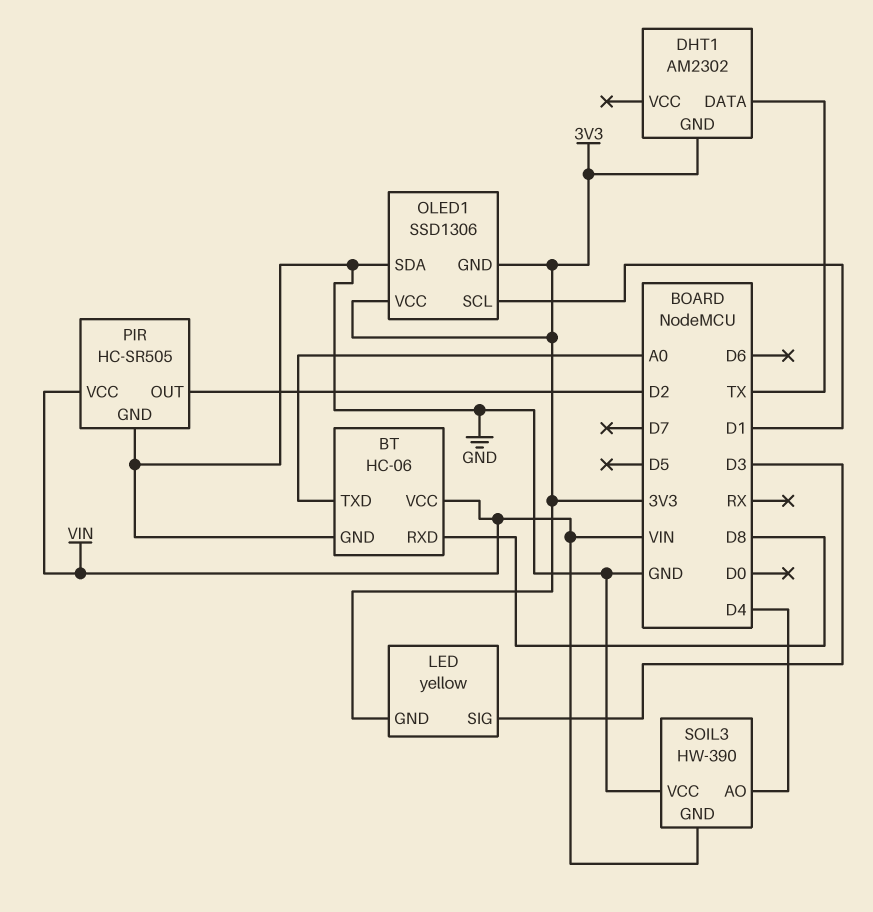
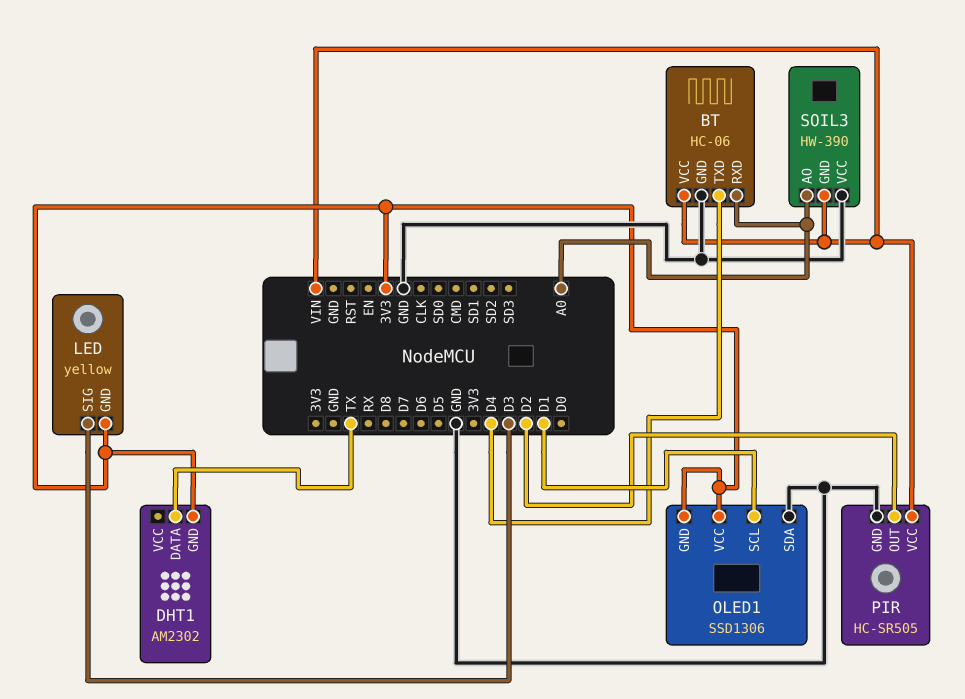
BT pin RXD: D8 -> A0
BT pin TXD: A0 -> D4
SOIL3 pin AO: D4 -> A0

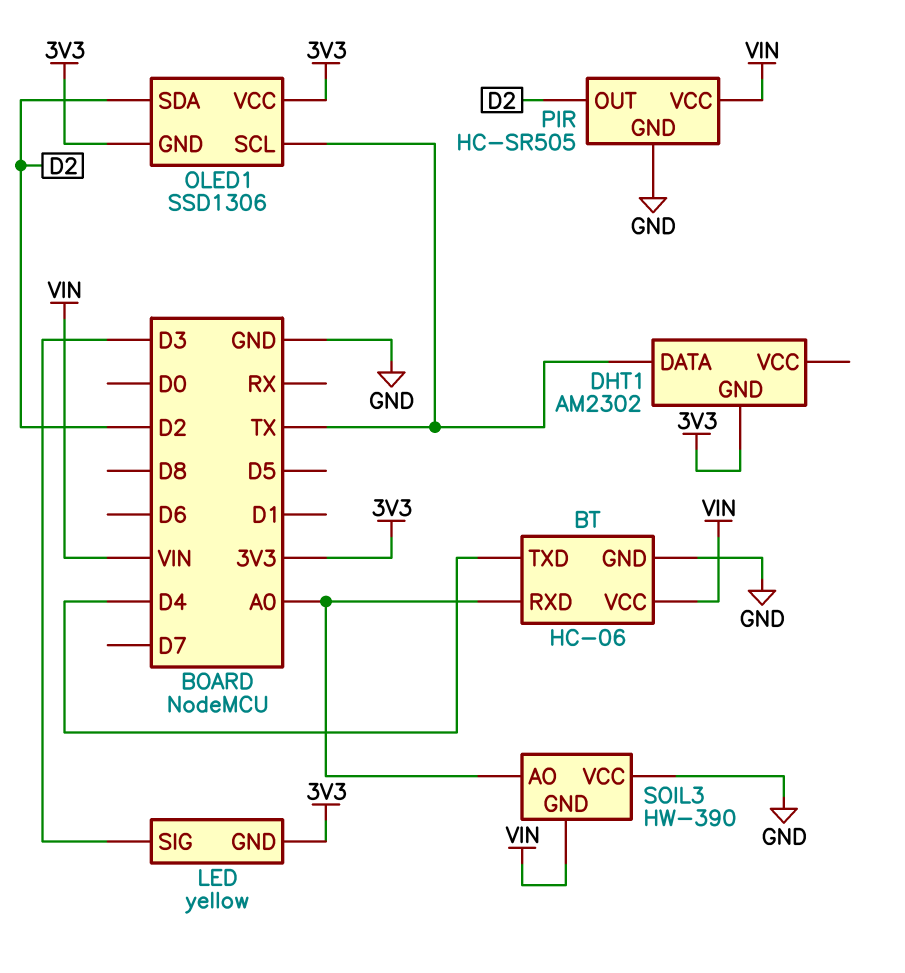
OLED1 pin SCL: D1 -> TX
OLED1 pin SDA: GND -> D2

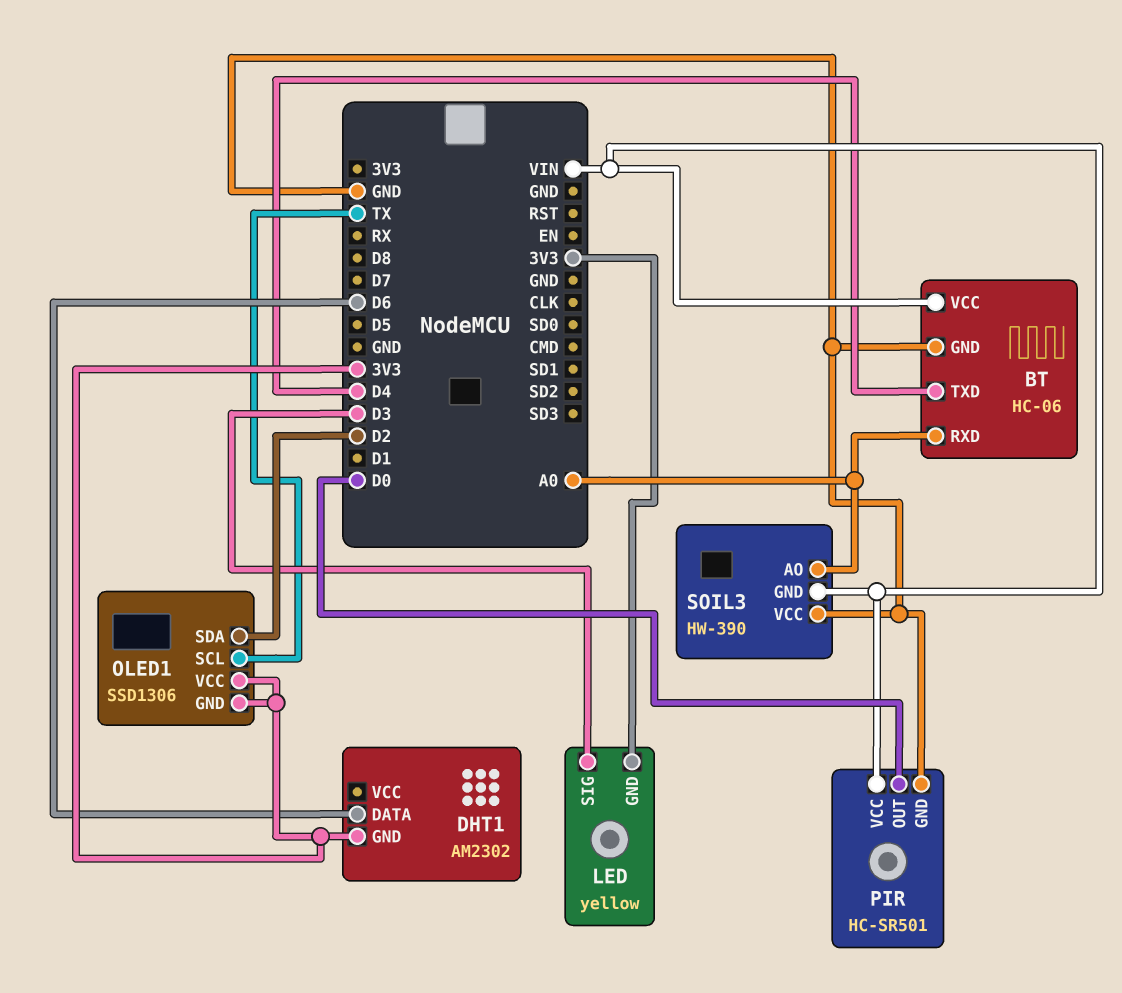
DHT1 pin DATA: TX -> D6
PIR: HC-SR505 -> HC-SR501
PIR pin OUT: D2 -> D0

